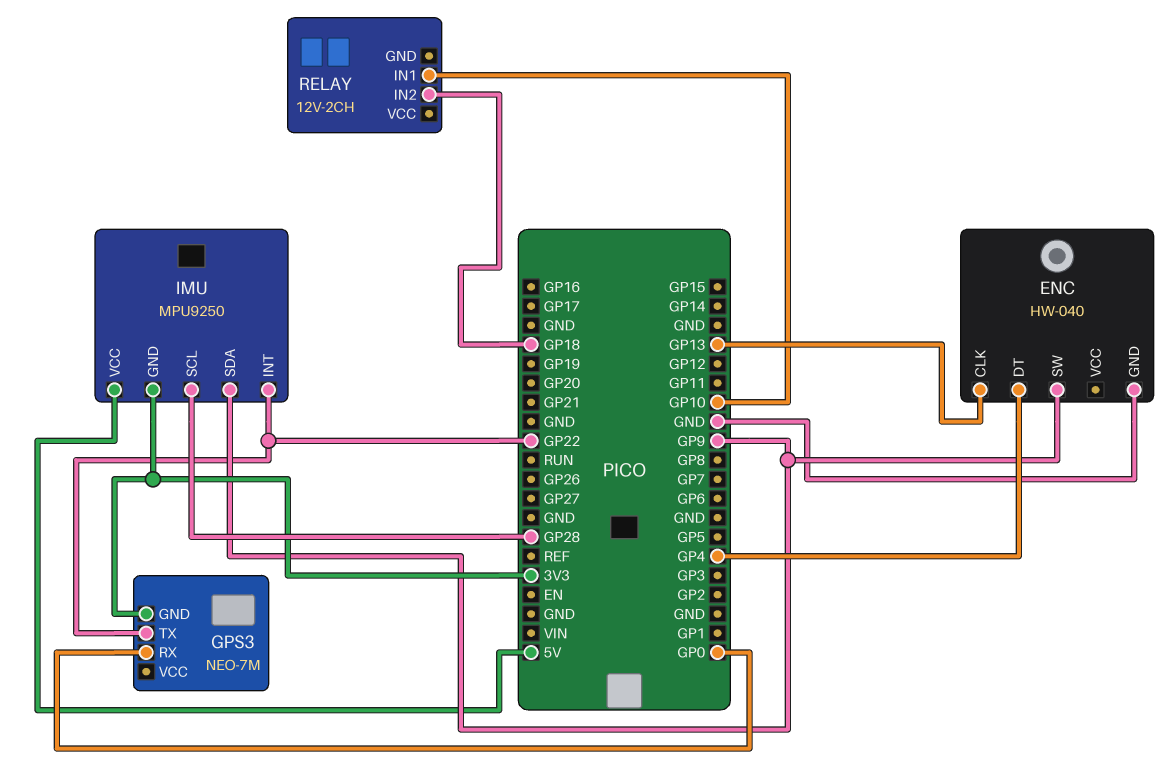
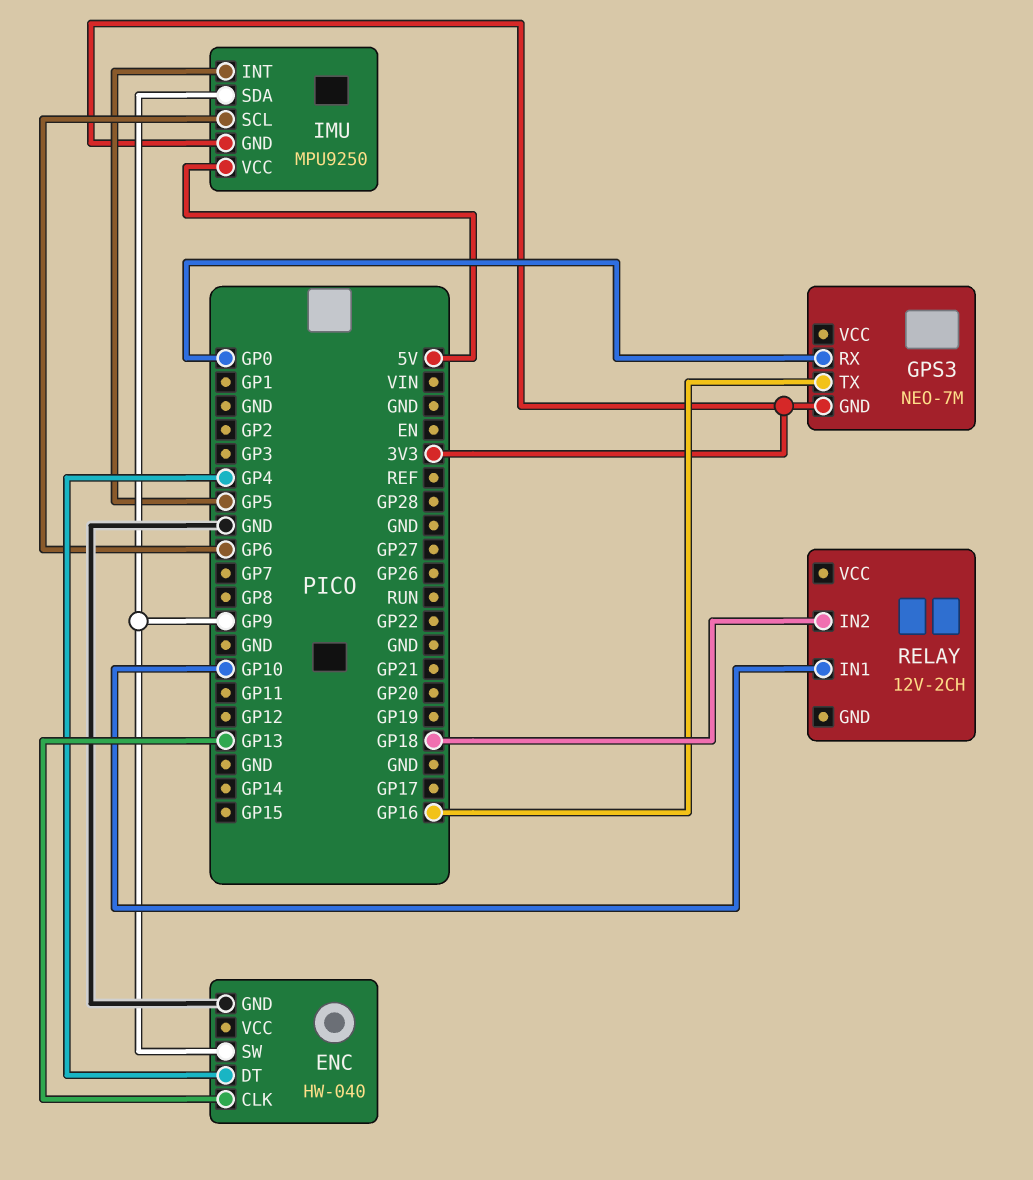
GPS3 pin TX: GP22 -> GP16
IMU pin INT: GP22 -> GP5
IMU pin SCL: GP28 -> GP6

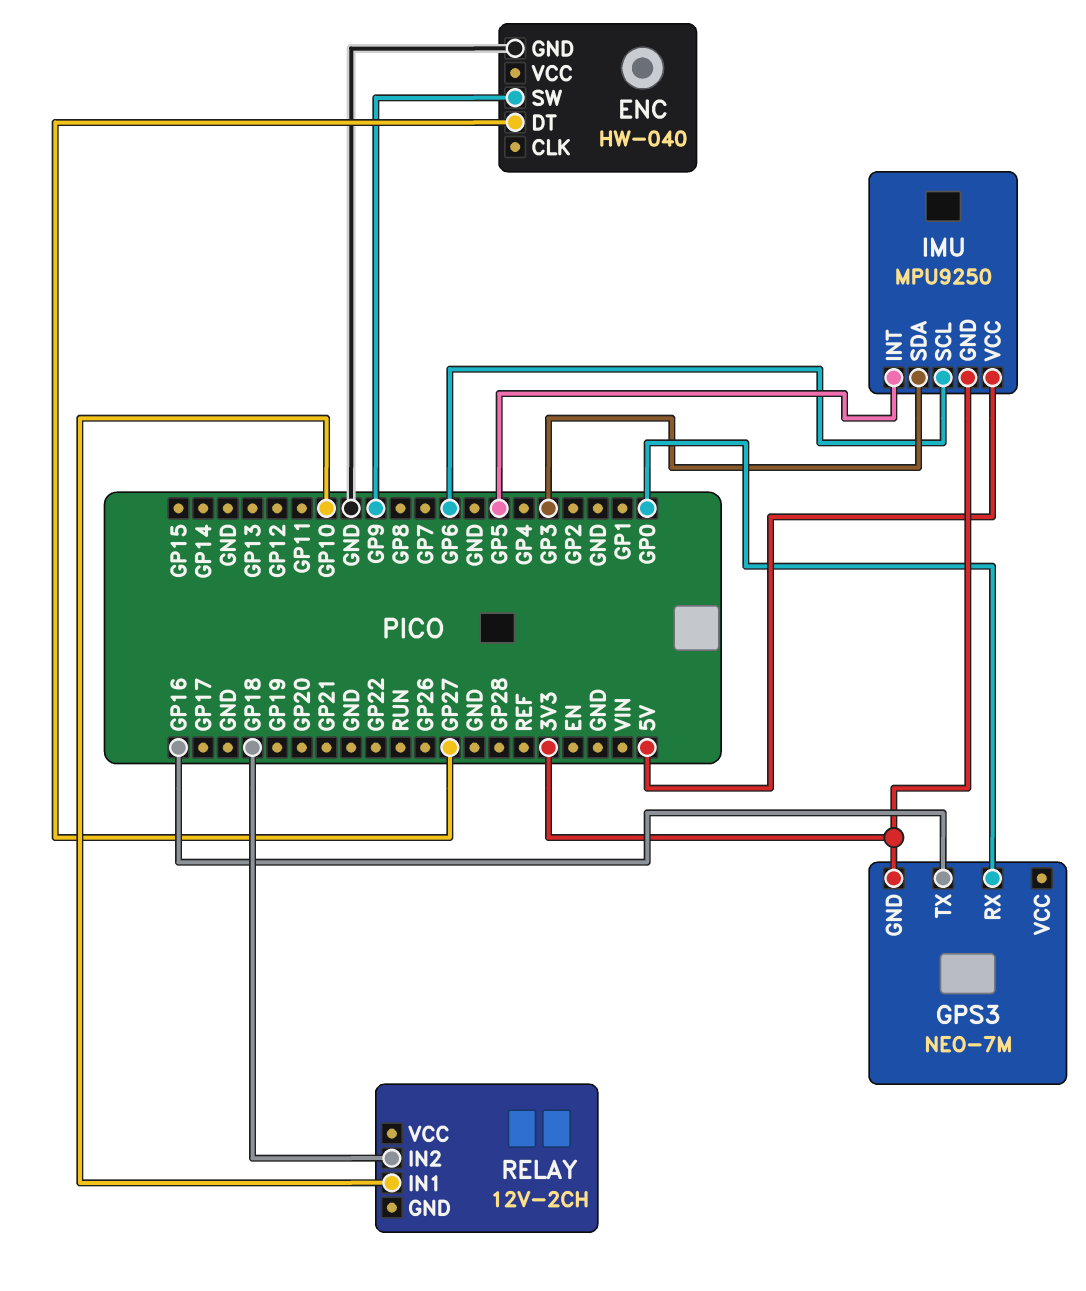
ENC pin CLK: GP13 -> none
ENC pin DT: GP4 -> GP27
IMU pin SDA: GP9 -> GP3

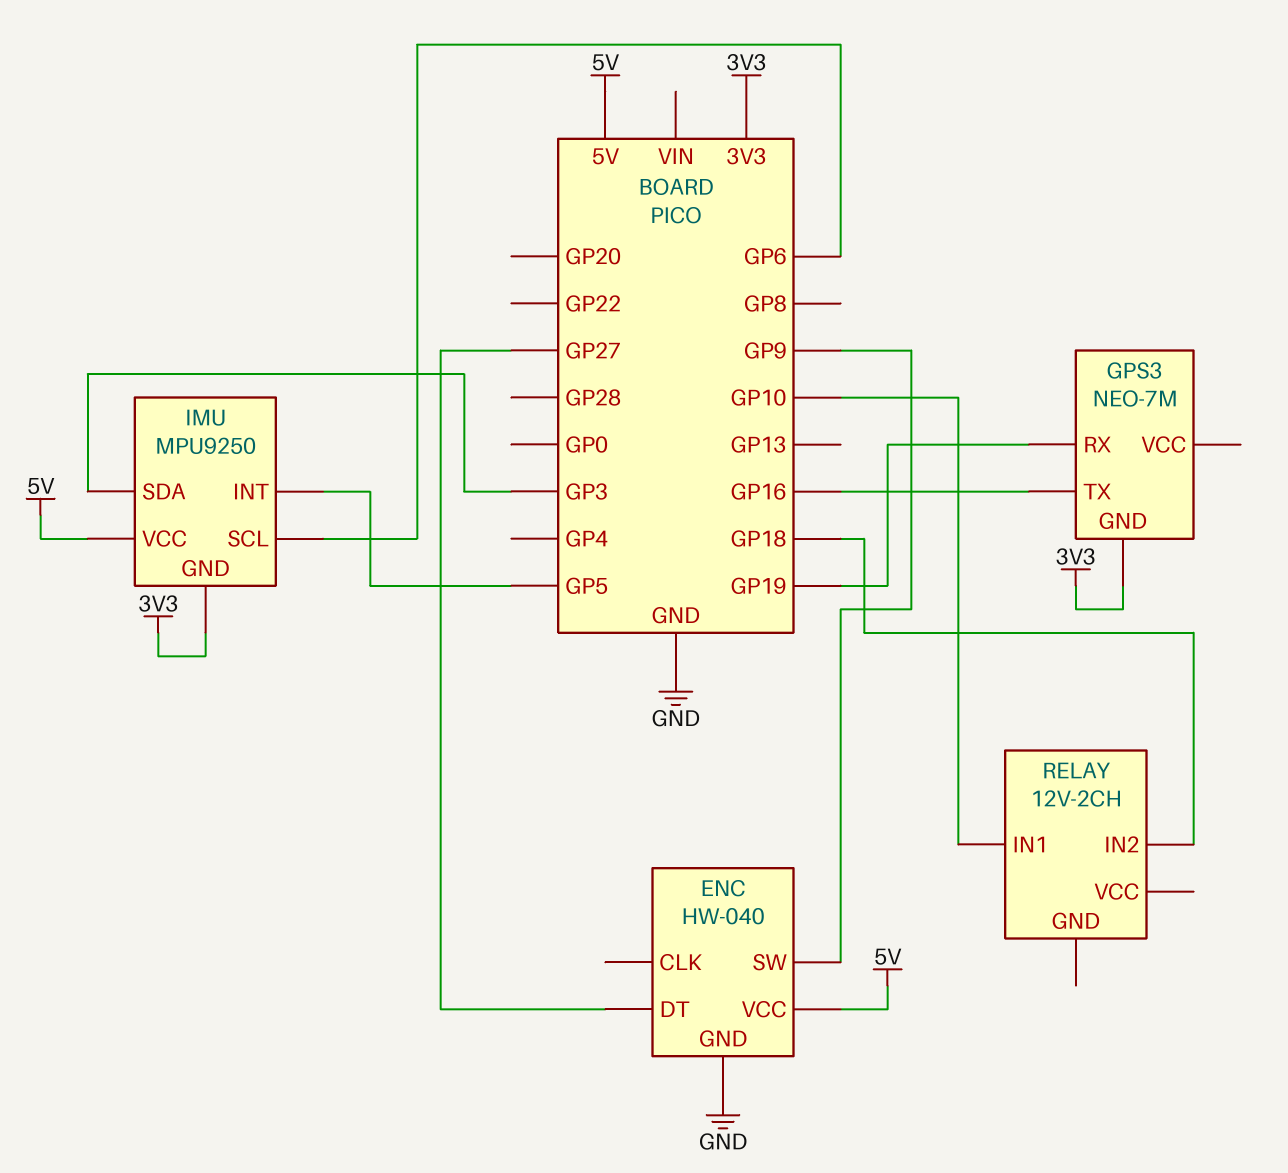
ENC pin VCC: none -> 5V
GPS3 pin RX: GP0 -> GP19

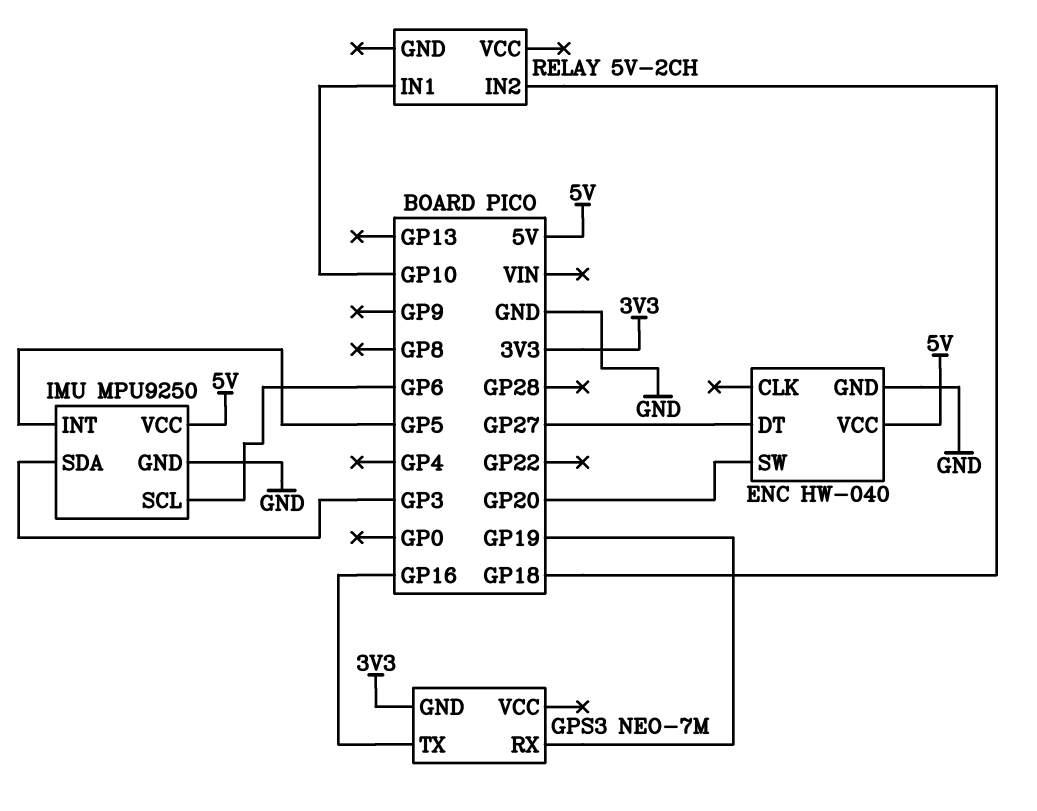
ENC pin SW: GP9 -> GP20
IMU pin GND: 3V3 -> GND
RELAY: 12V-2CH -> 5V-2CH

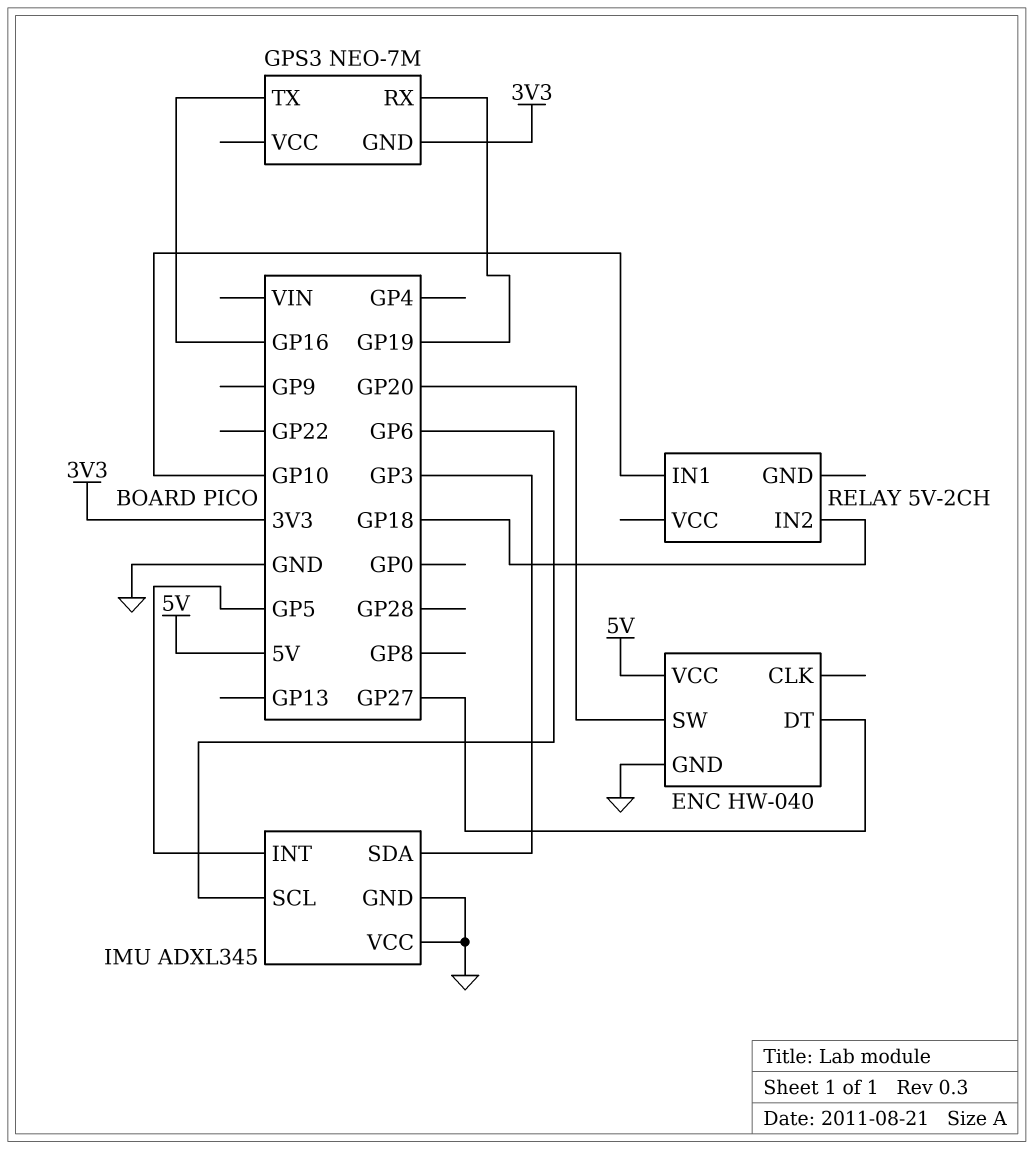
IMU: MPU9250 -> ADXL345
IMU pin VCC: 5V -> GND

